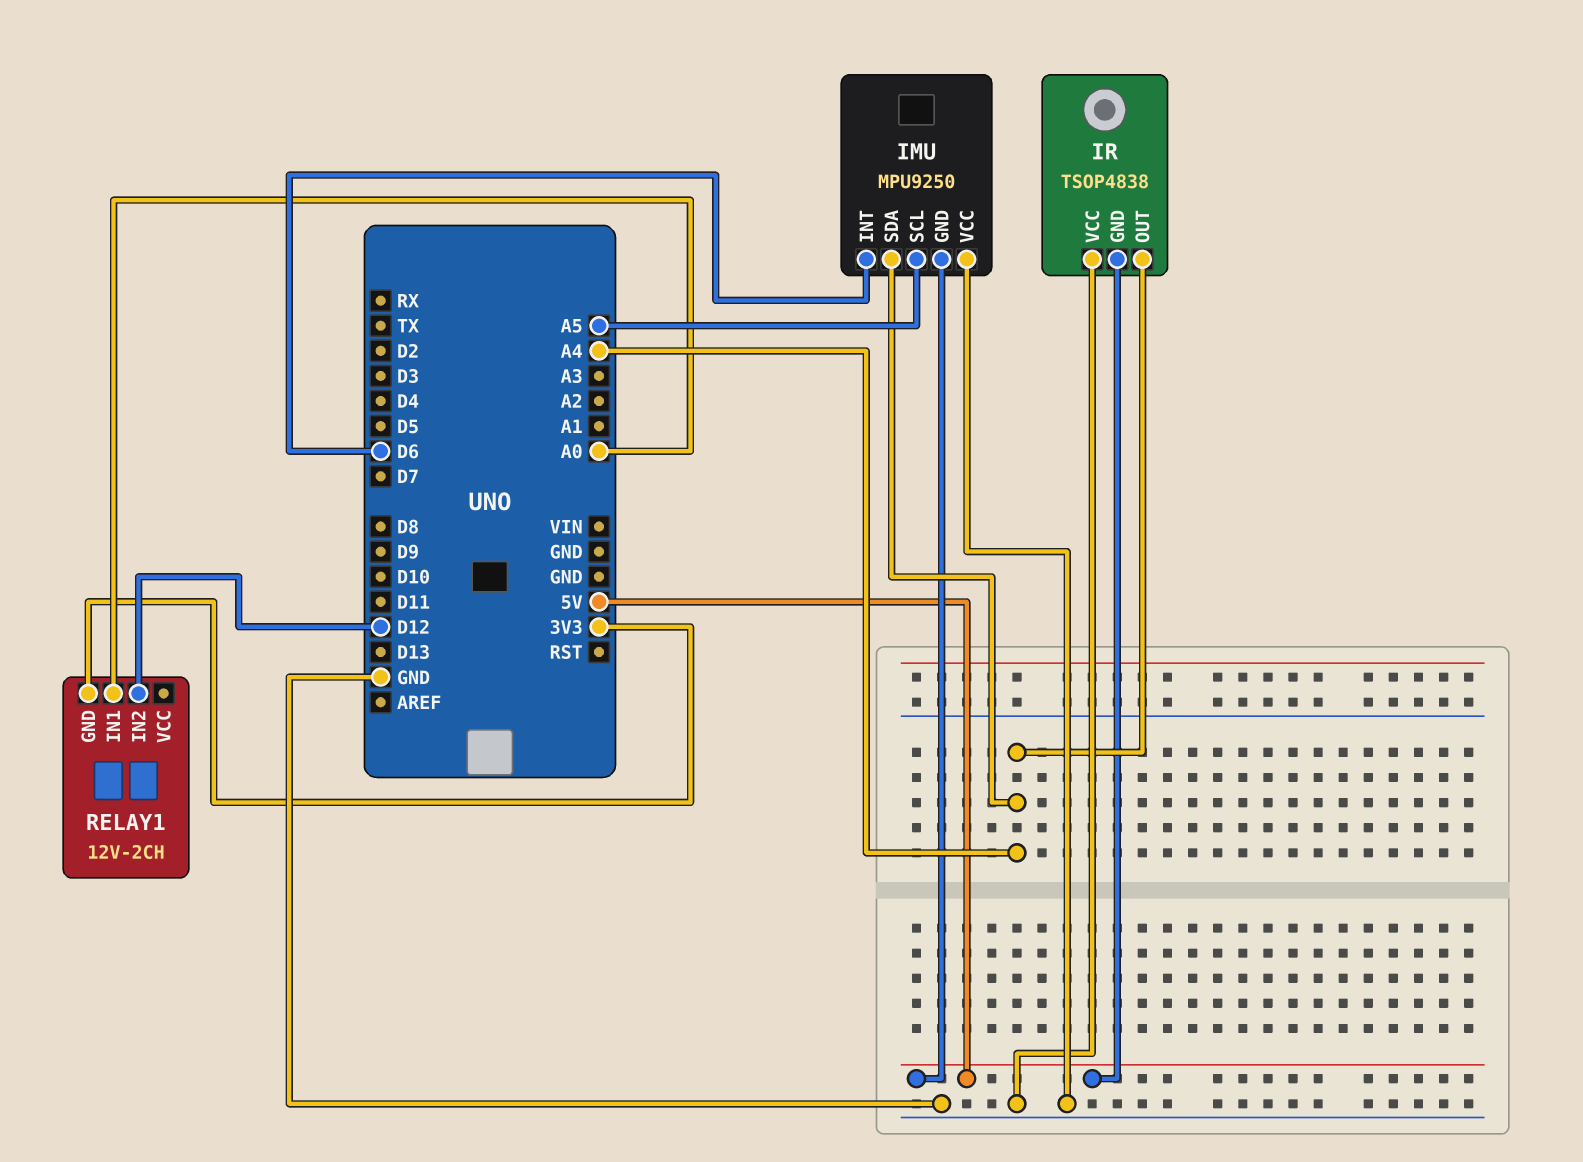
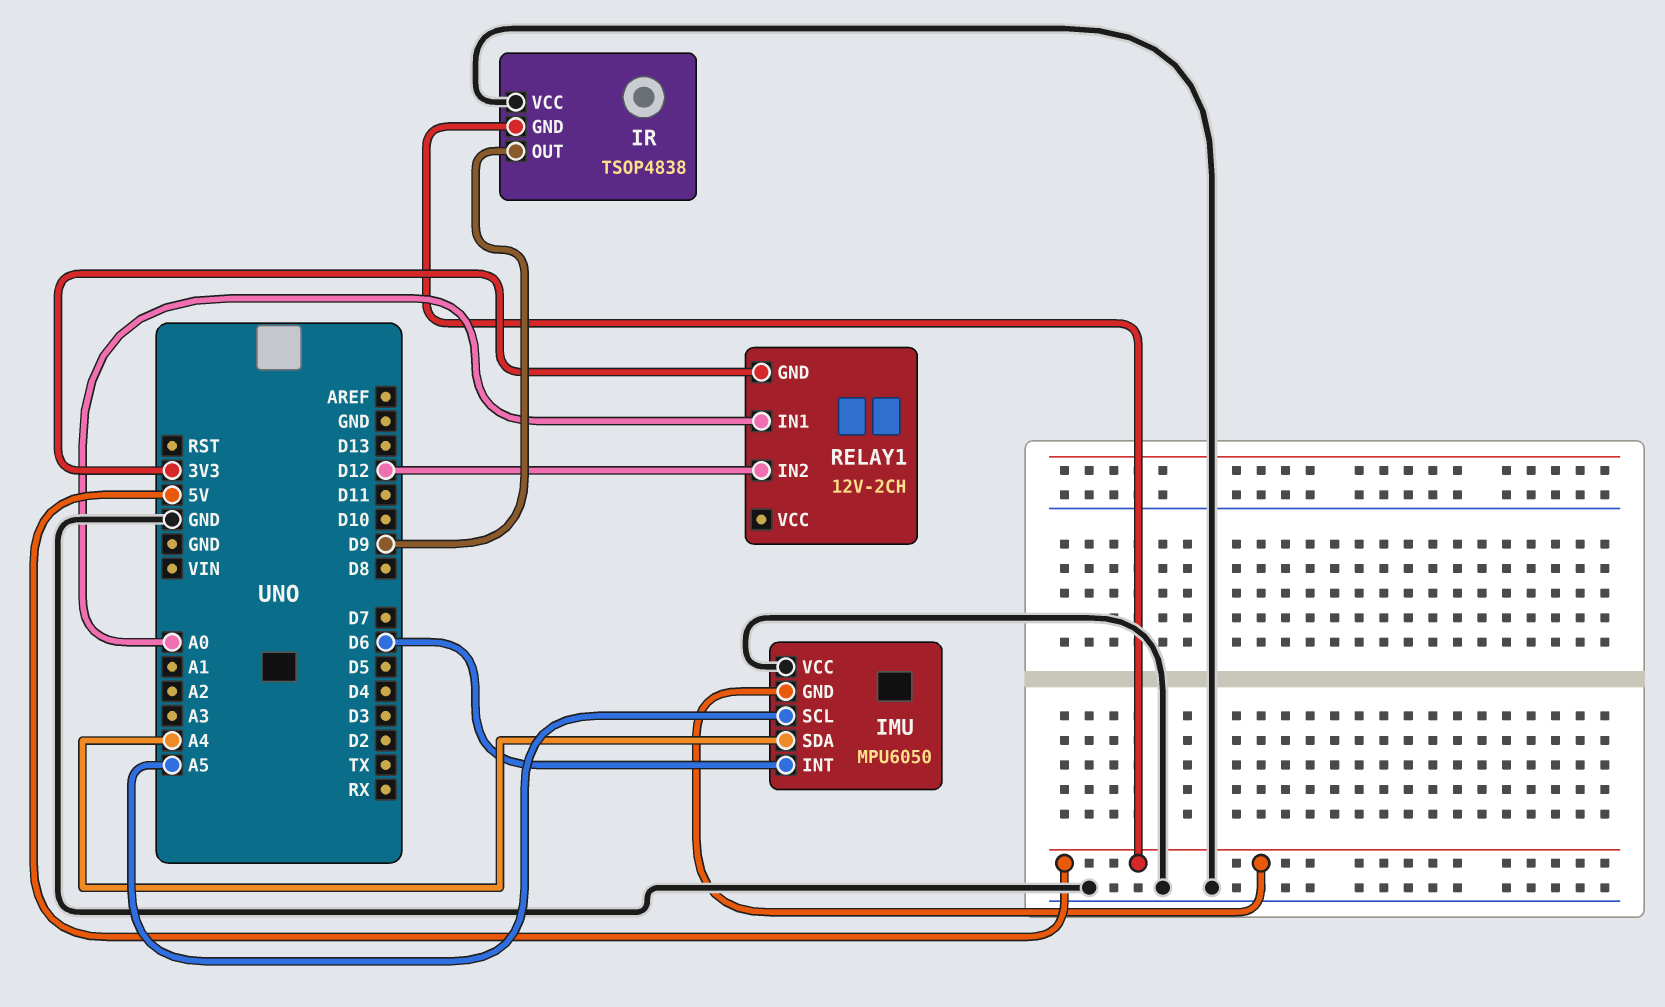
IMU: MPU9250 -> MPU6050
IR pin OUT: A4 -> D9

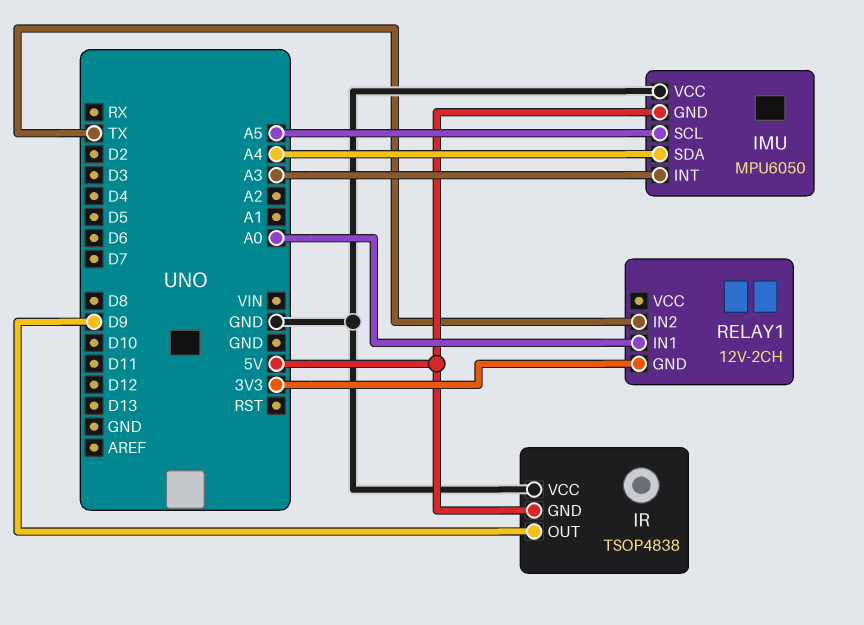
IMU pin INT: D6 -> A3
RELAY1 pin IN2: D12 -> TX

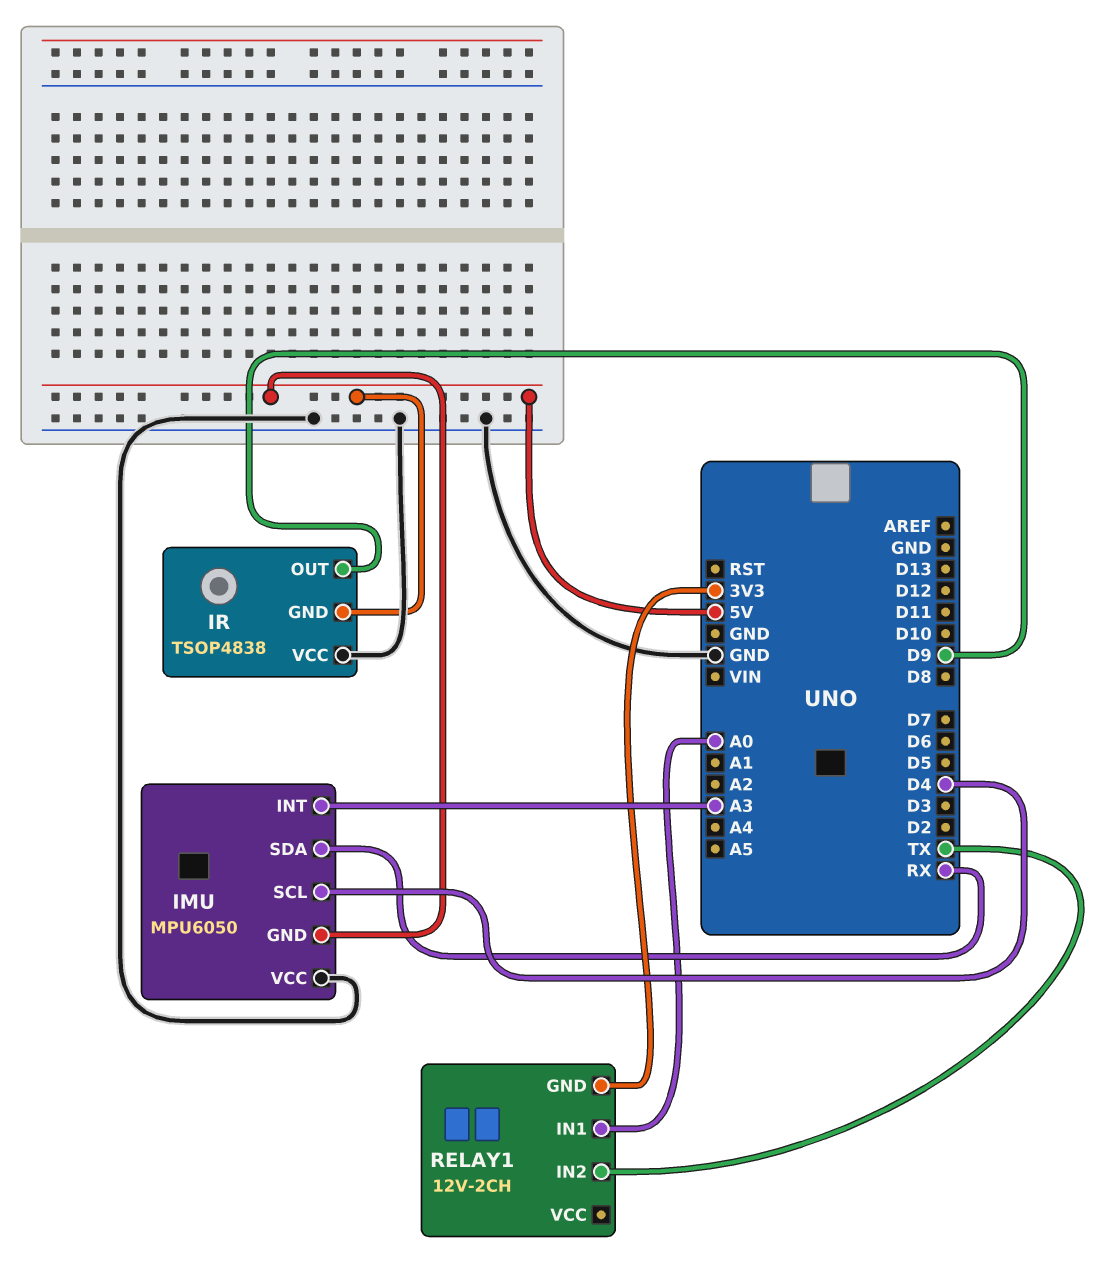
IMU pin SCL: A5 -> D4
IMU pin SDA: A4 -> RX

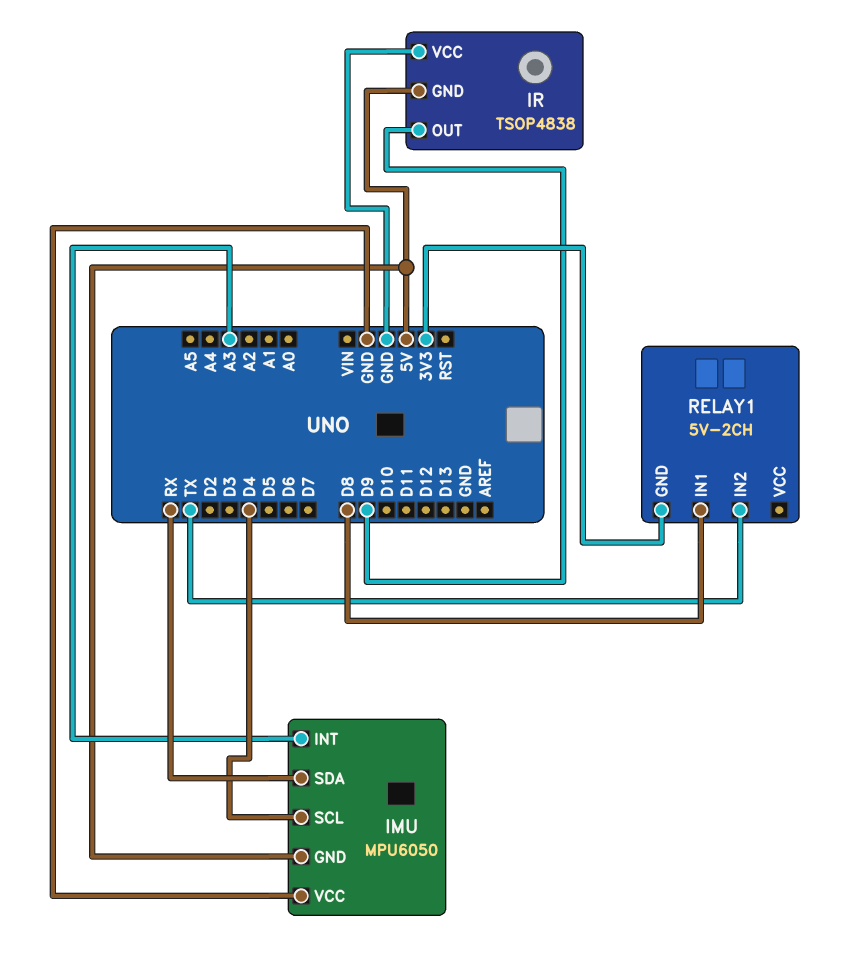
RELAY1: 12V-2CH -> 5V-2CH
RELAY1 pin IN1: A0 -> D8

